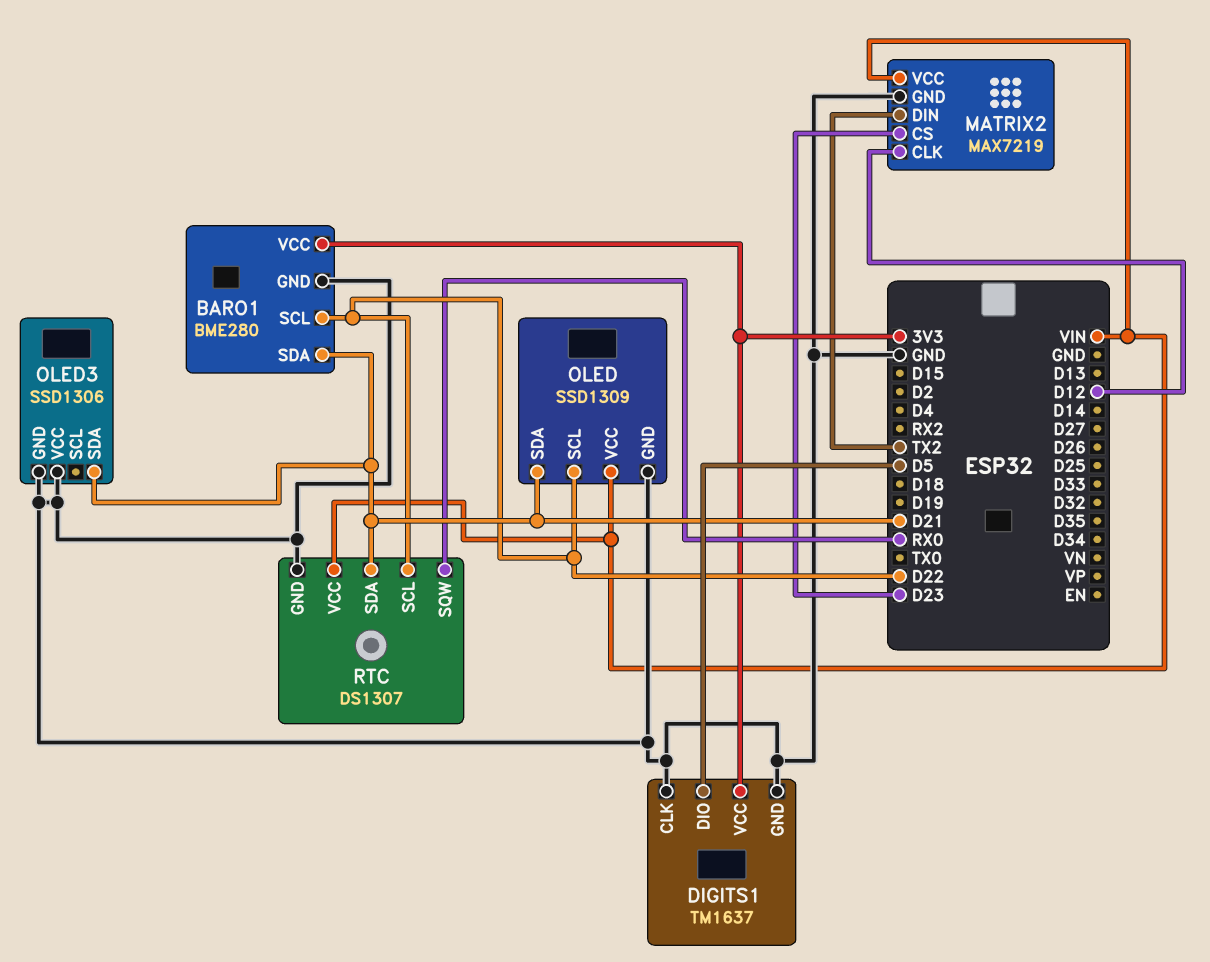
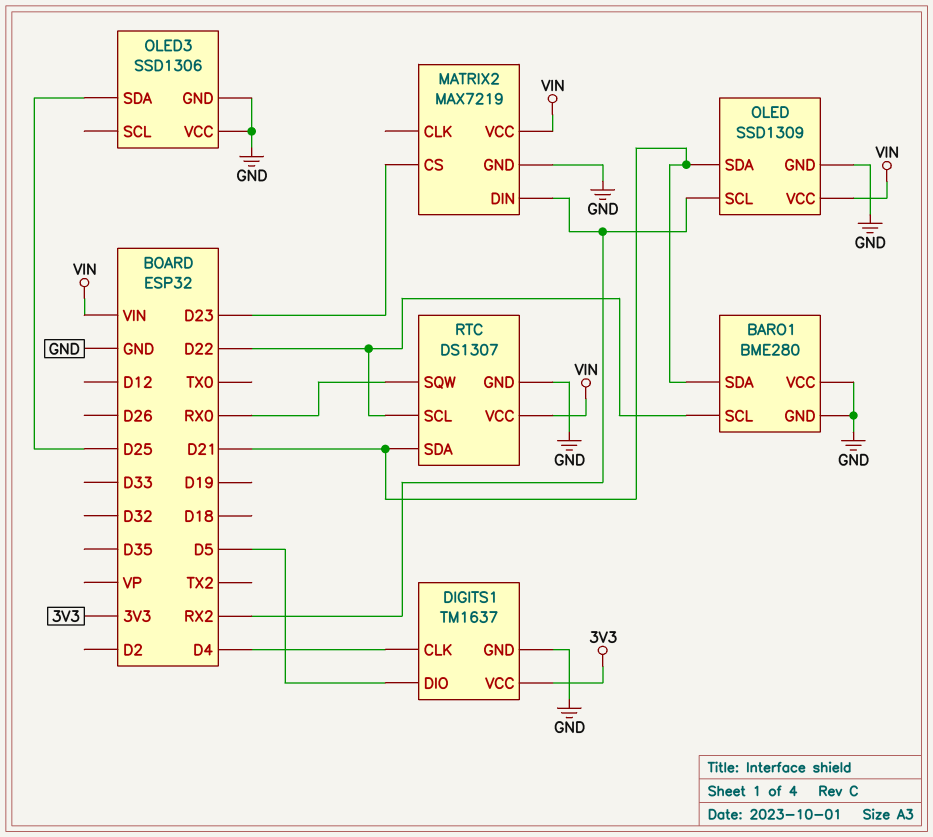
BARO1 pin VCC: 3V3 -> GND
DIGITS1 pin CLK: GND -> D4
MATRIX2 pin CLK: D12 -> none
MATRIX2 pin DIN: TX2 -> RX2
OLED pin SCL: D22 -> RX2
OLED3 pin SDA: D21 -> D25

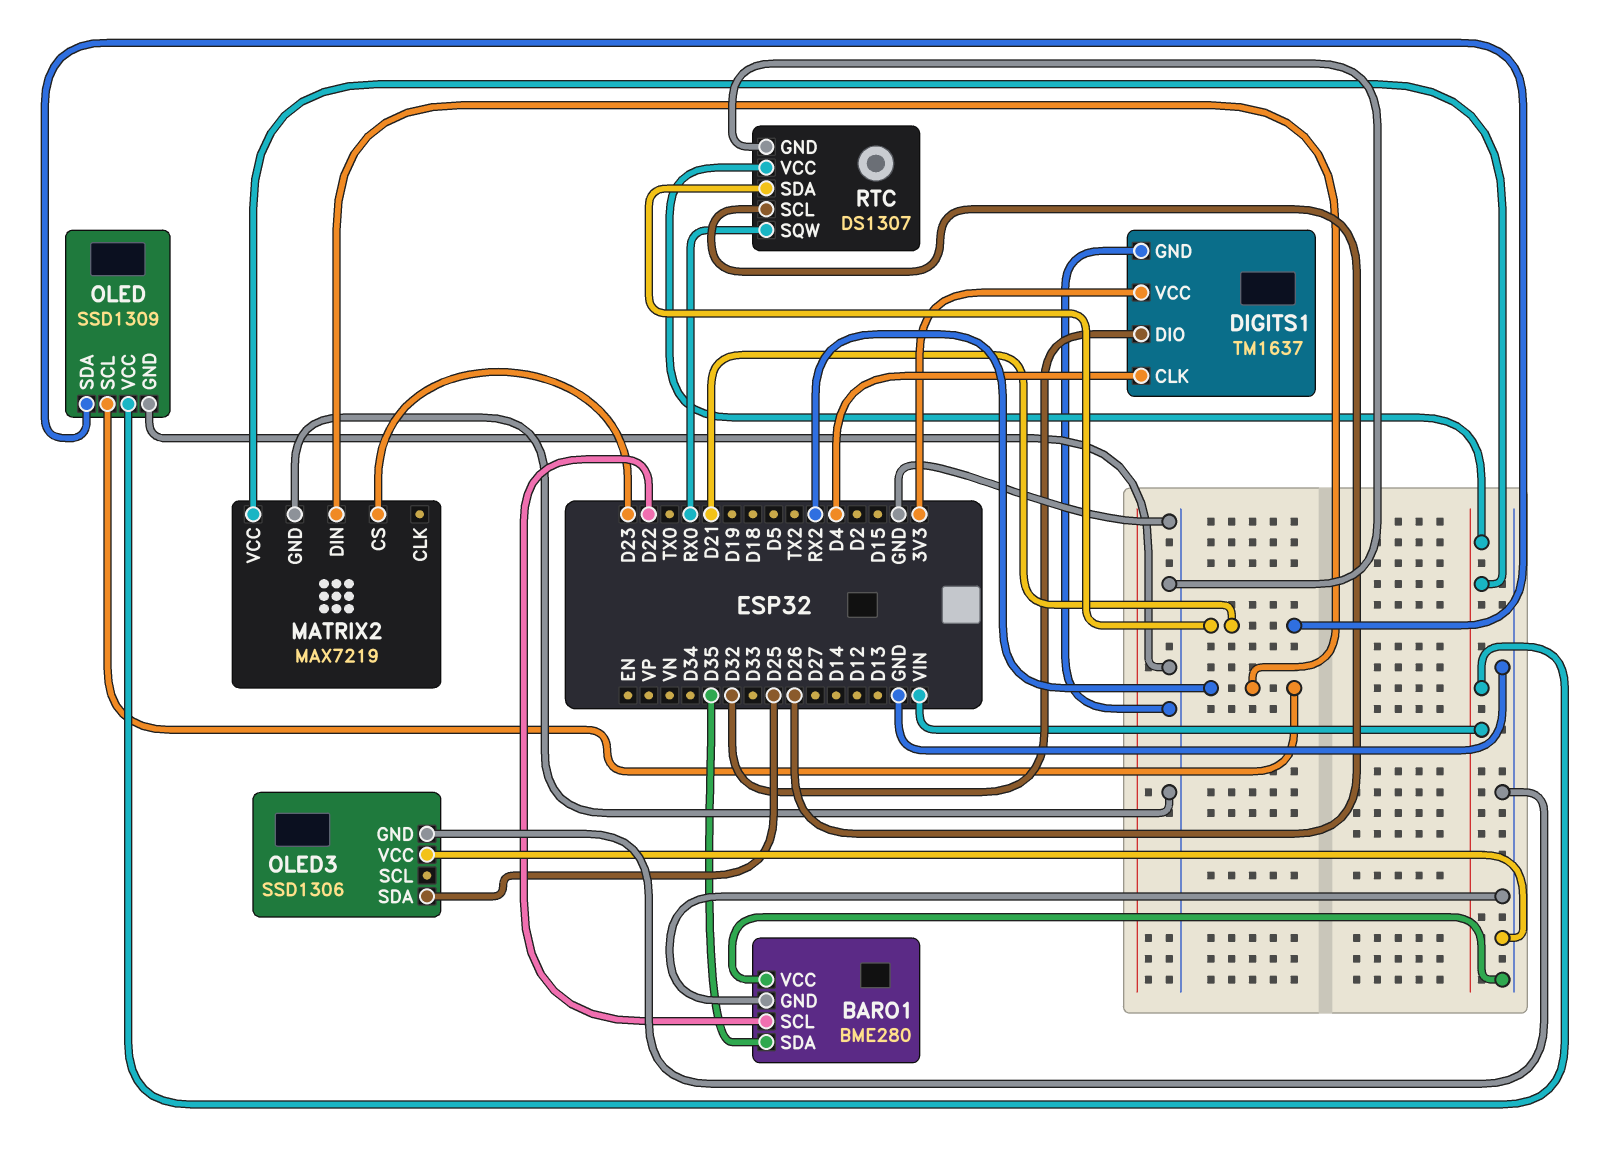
BARO1 pin SDA: D21 -> D35
DIGITS1 pin DIO: D5 -> D32
RTC pin SCL: D22 -> D26

